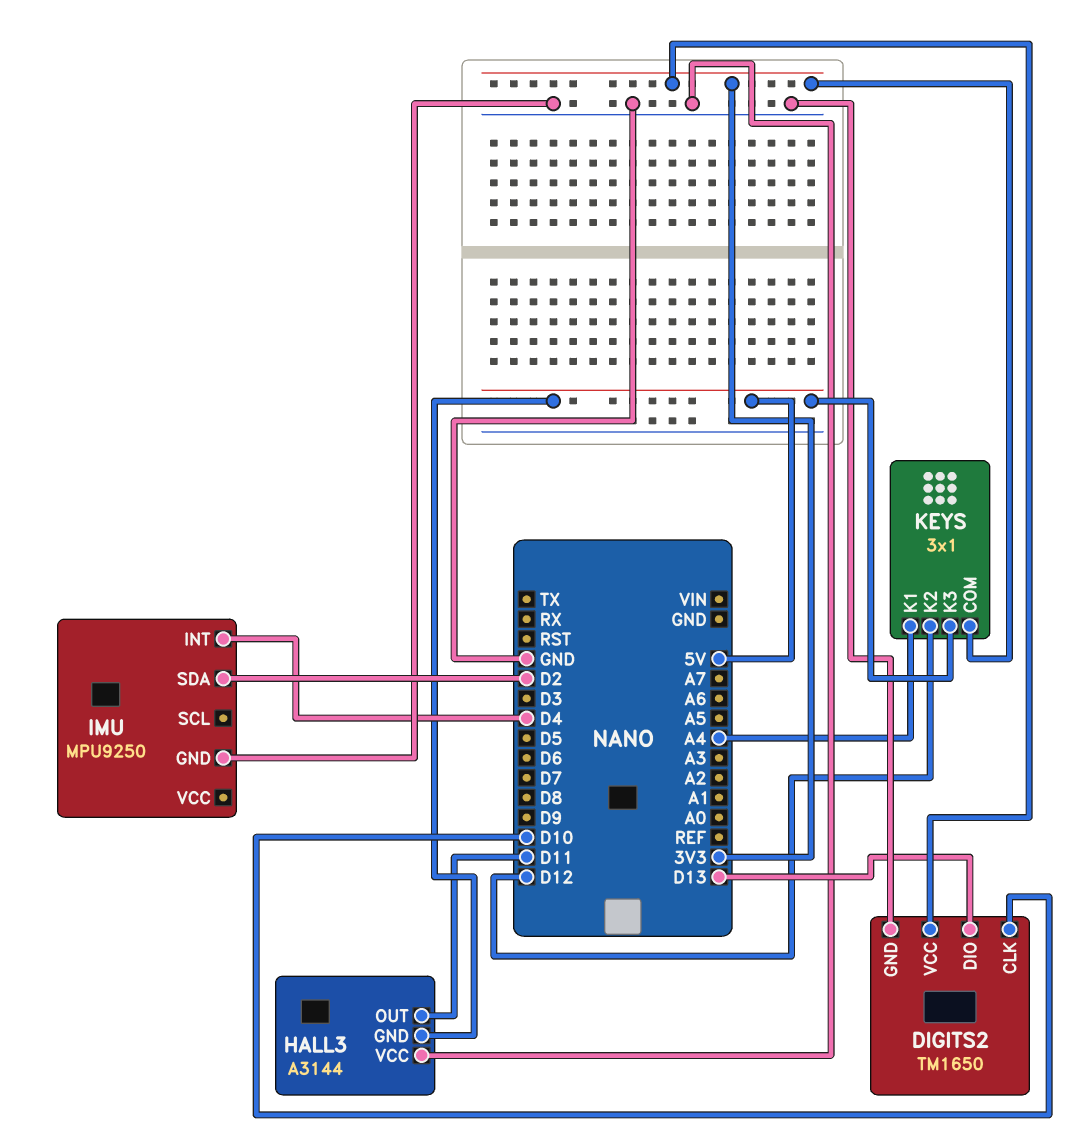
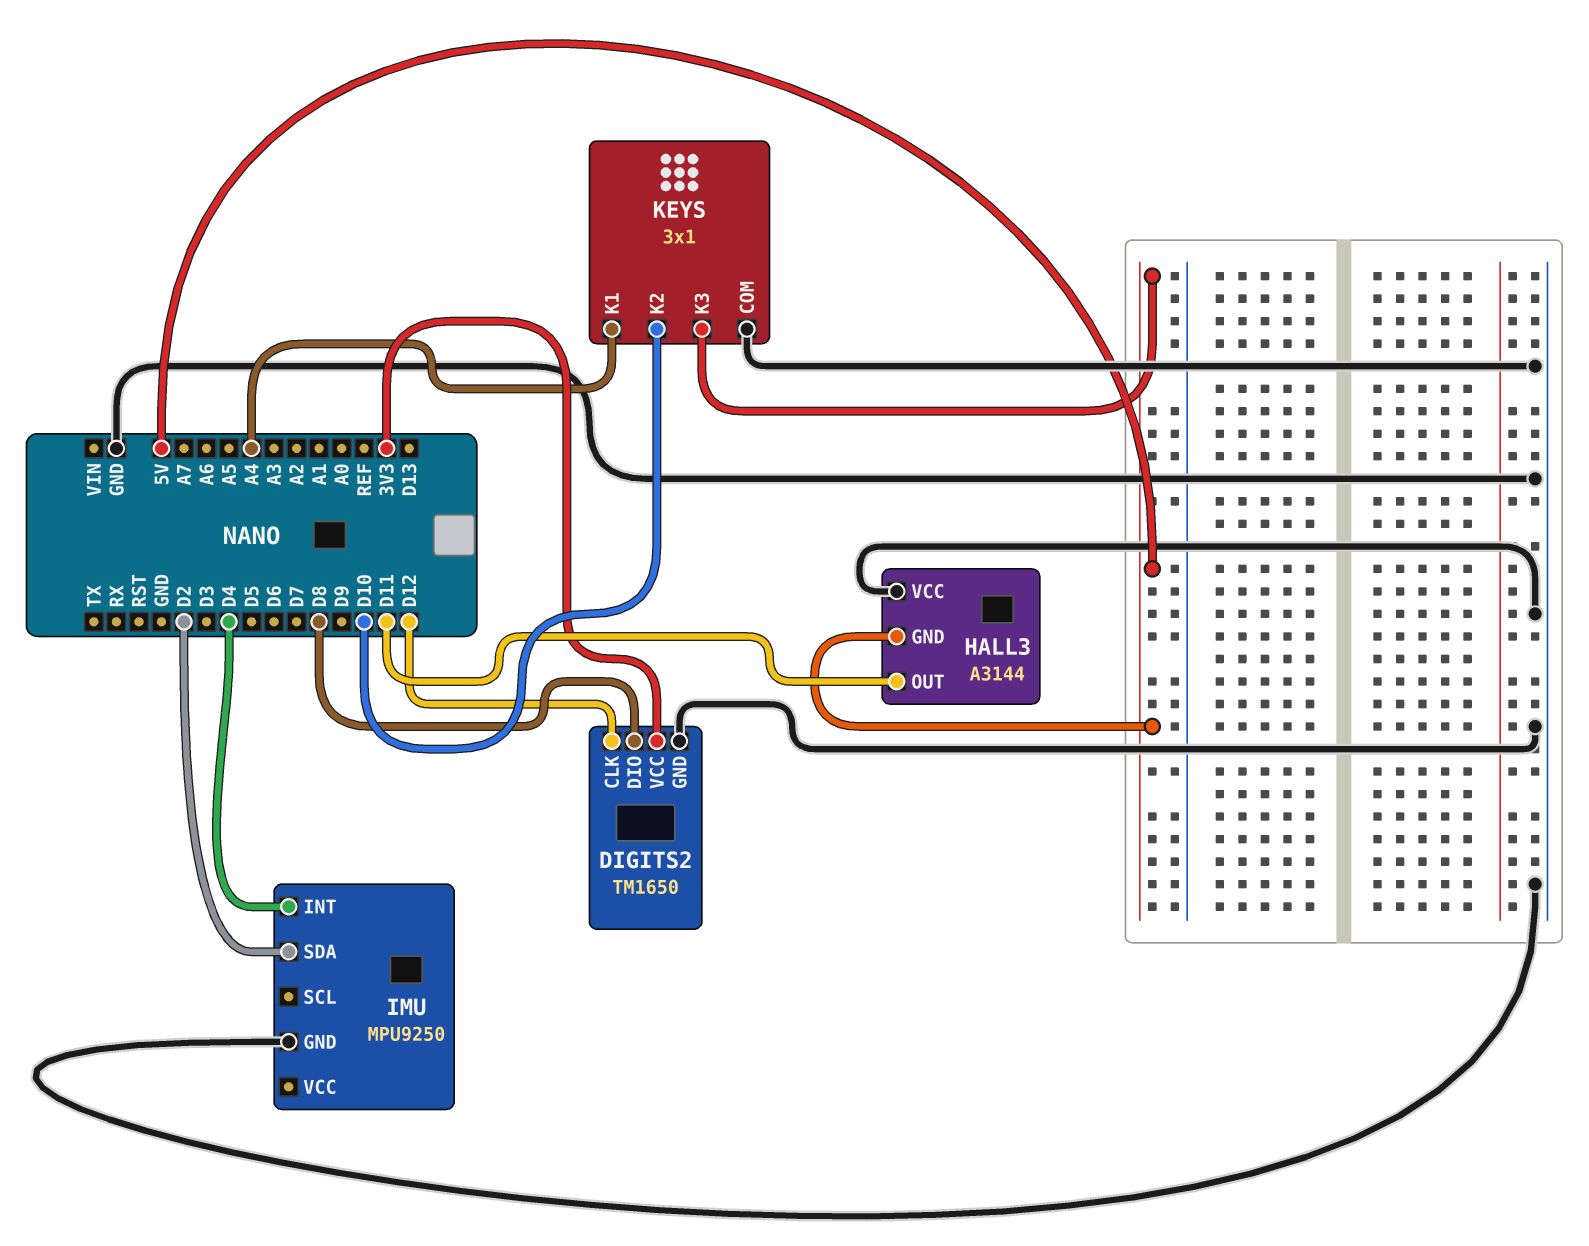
DIGITS2 pin CLK: D10 -> D12
DIGITS2 pin DIO: D13 -> D8
KEYS pin COM: 3V3 -> GND
KEYS pin K2: D12 -> D10

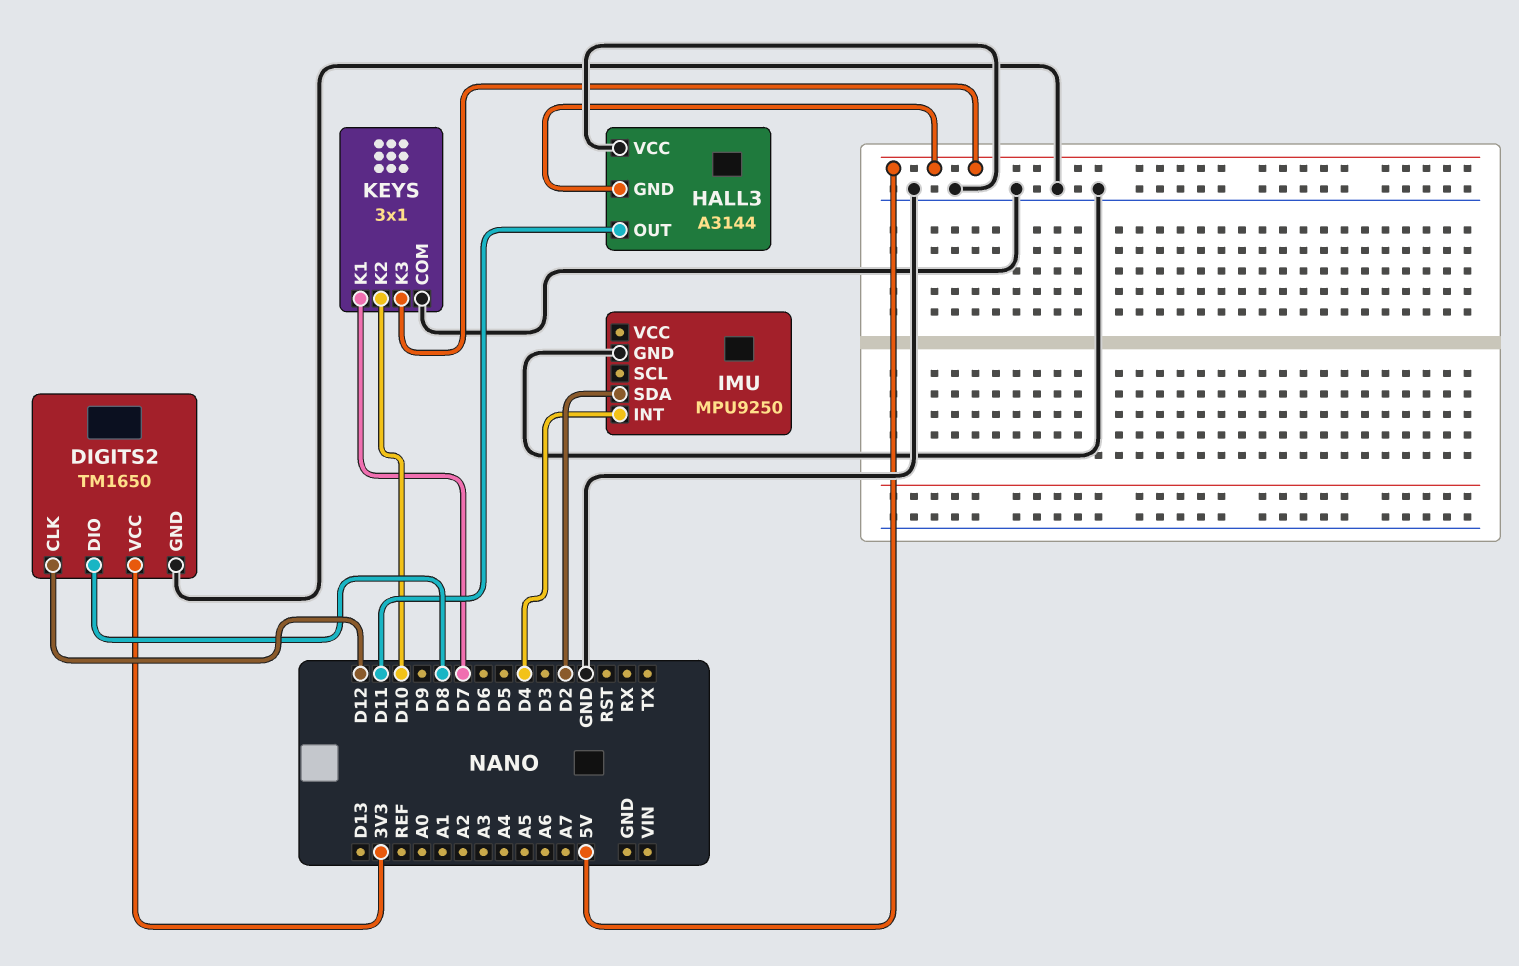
KEYS pin K1: A4 -> D7

